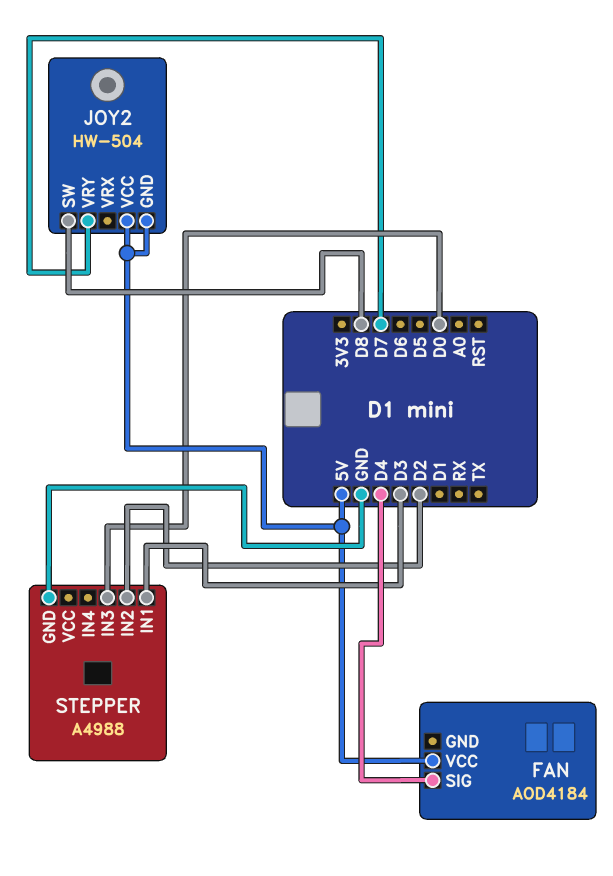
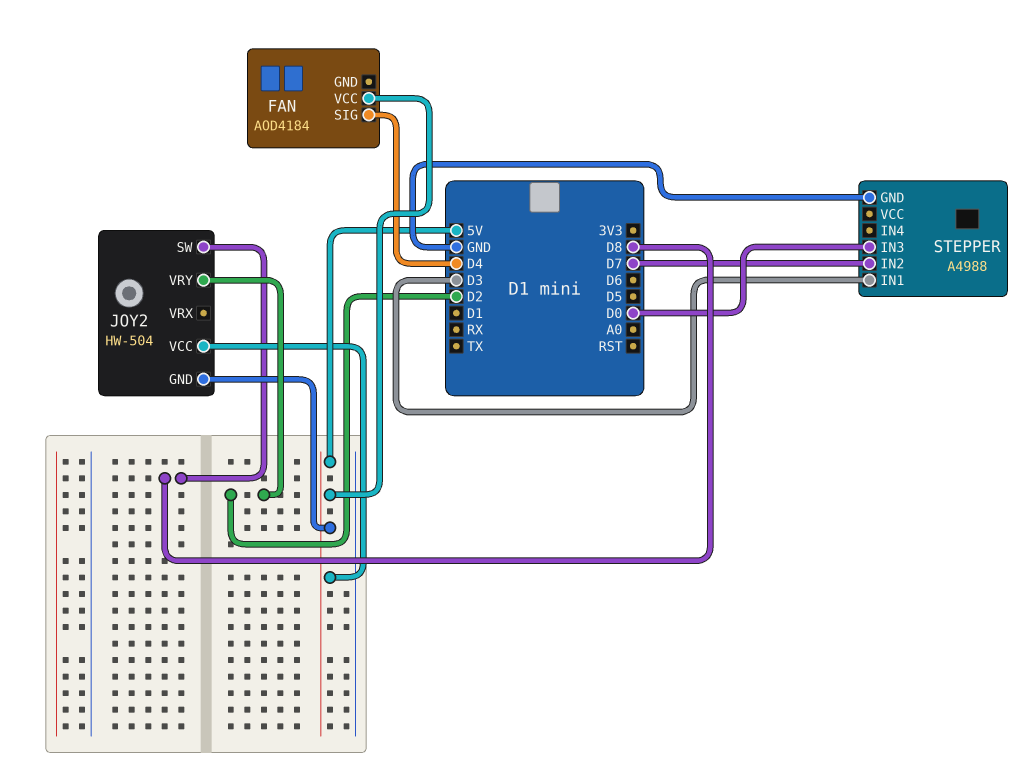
JOY2 pin VRY: D7 -> D2
STEPPER pin IN2: D2 -> D7

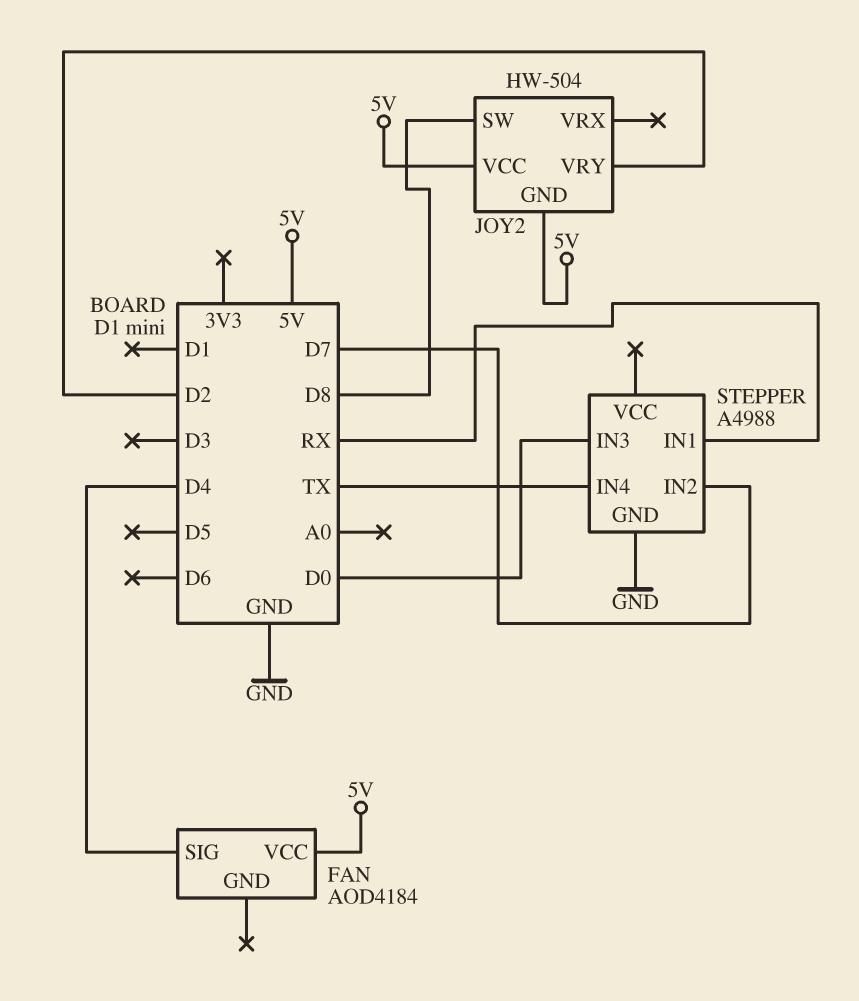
STEPPER pin IN1: D3 -> RX
STEPPER pin IN4: none -> TX

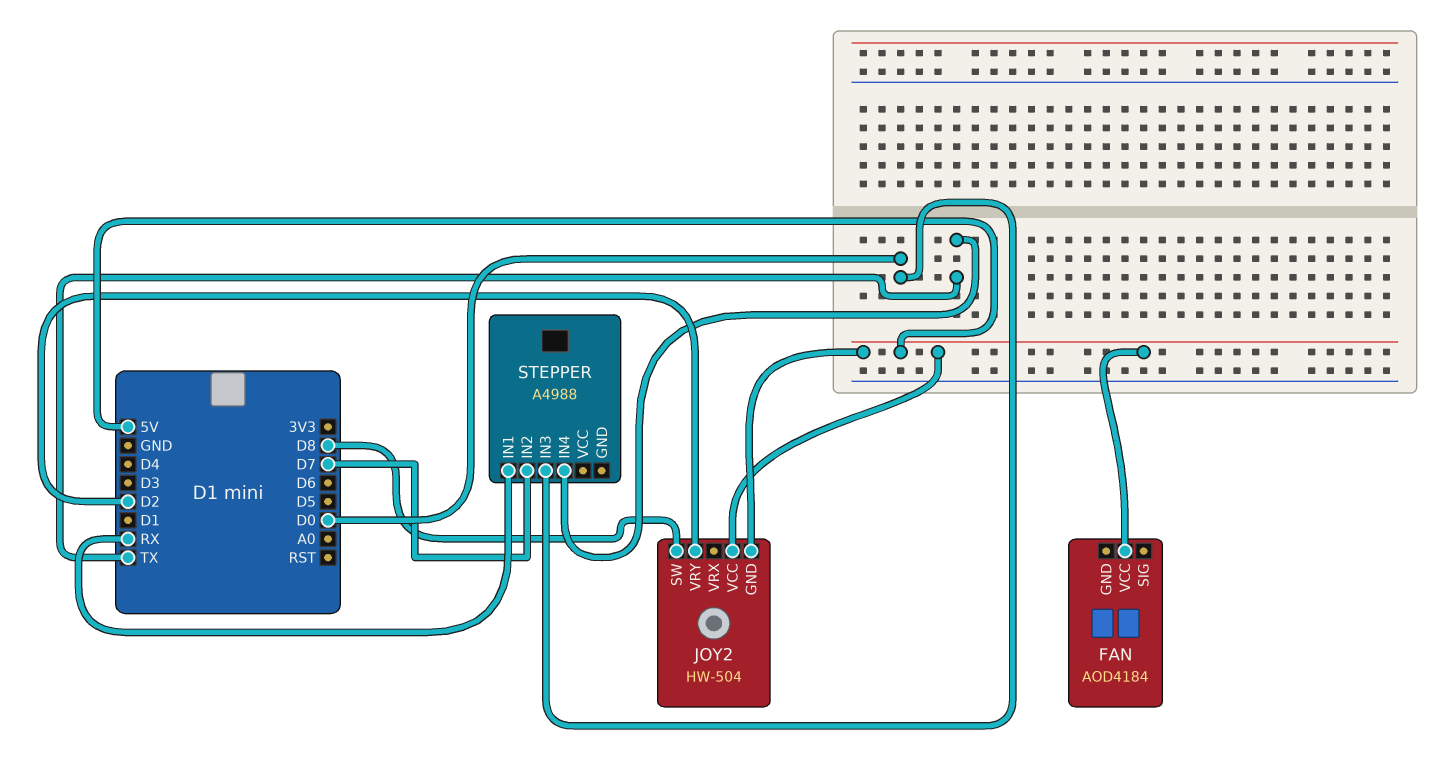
FAN pin SIG: D4 -> none
STEPPER pin GND: GND -> none

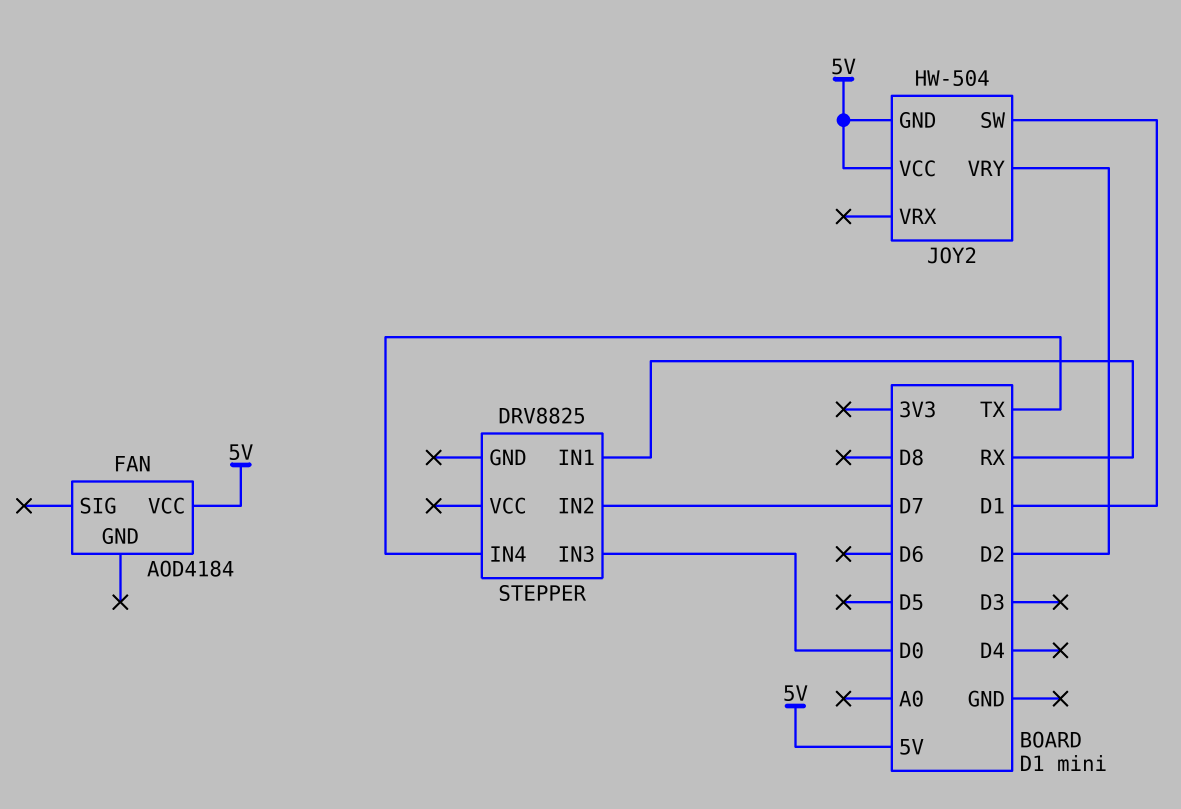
JOY2 pin SW: D8 -> D1
STEPPER: A4988 -> DRV8825

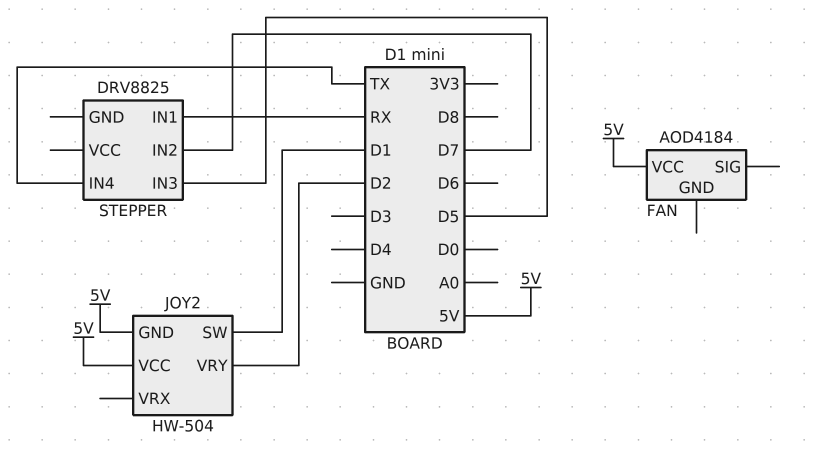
STEPPER pin IN3: D0 -> D5

